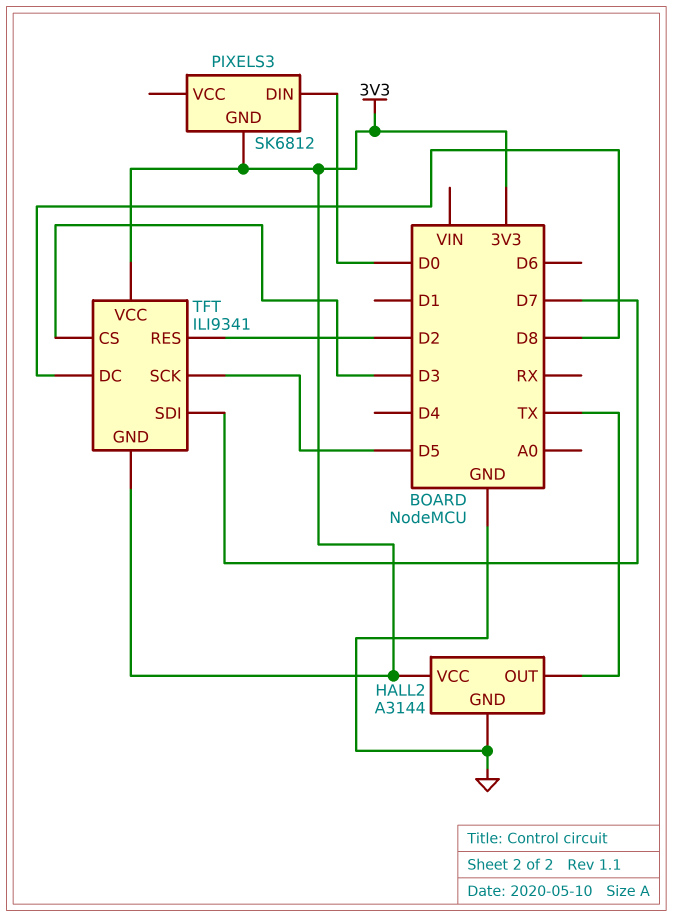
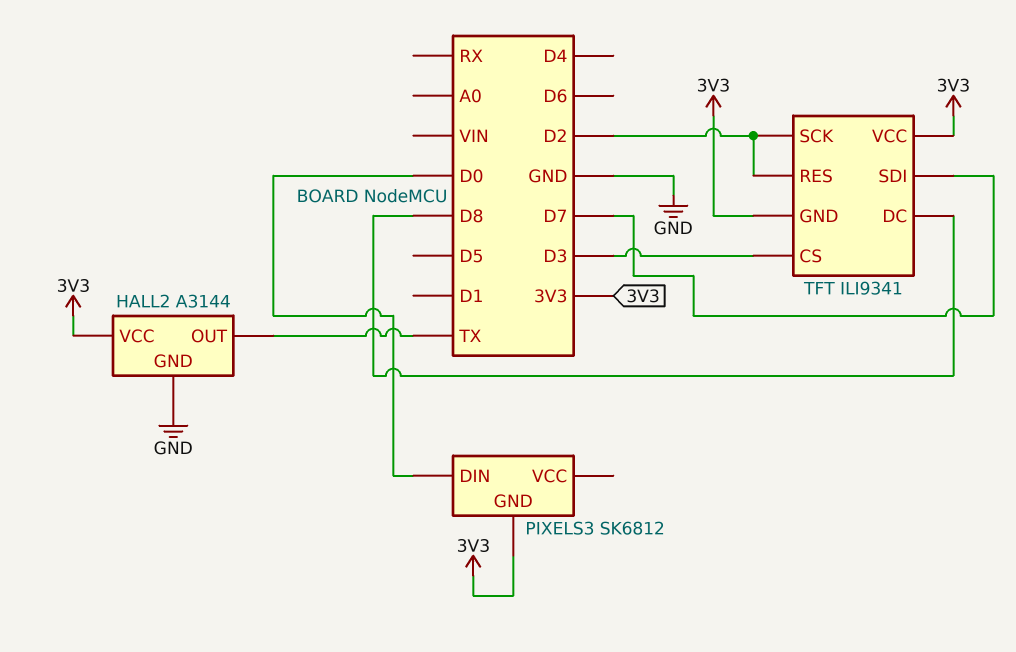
TFT pin SCK: D5 -> D2

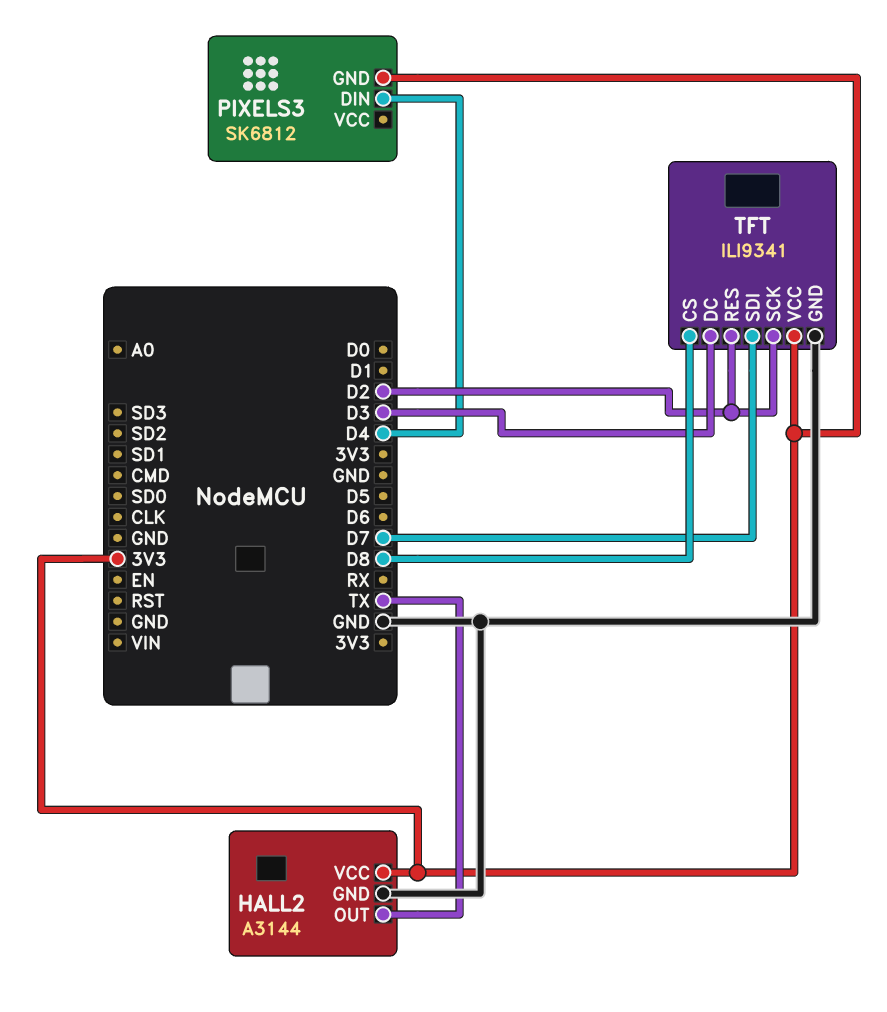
PIXELS3 pin DIN: D0 -> D4
TFT pin CS: D3 -> D8
TFT pin DC: D8 -> D3
TFT pin GND: 3V3 -> GND

